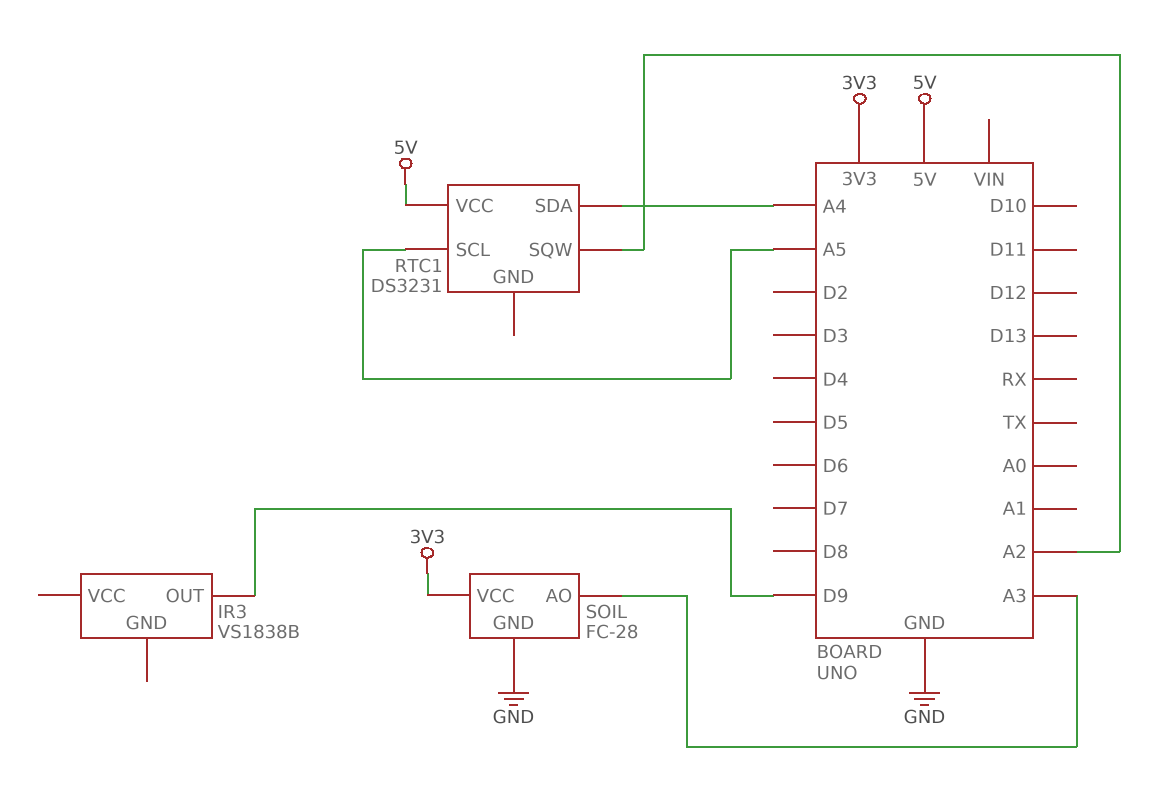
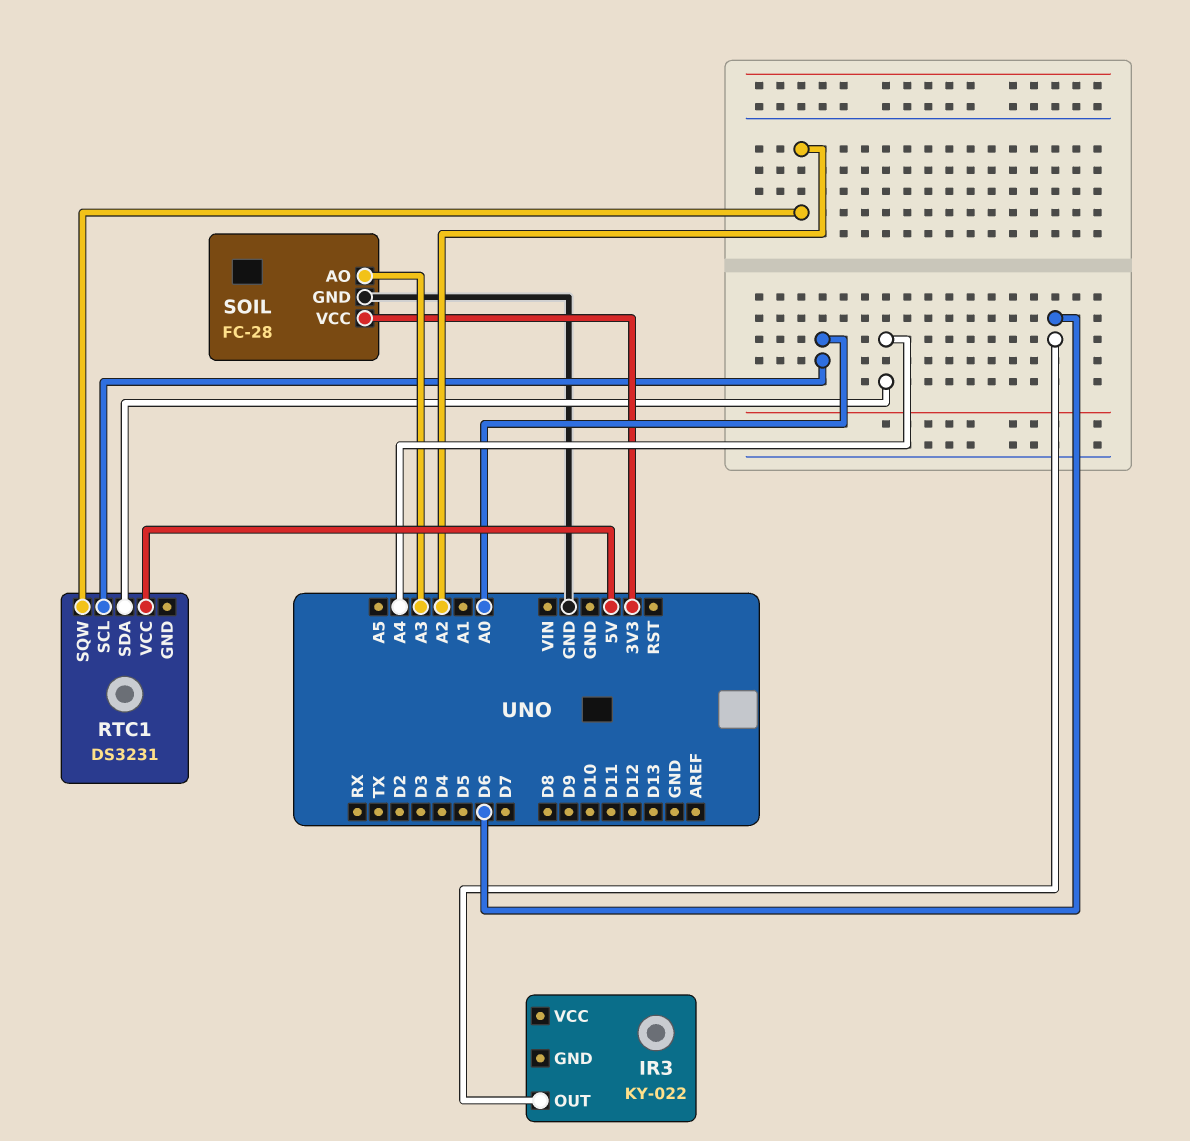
IR3: VS1838B -> KY-022
IR3 pin OUT: D9 -> D6
RTC1 pin SCL: A5 -> A0

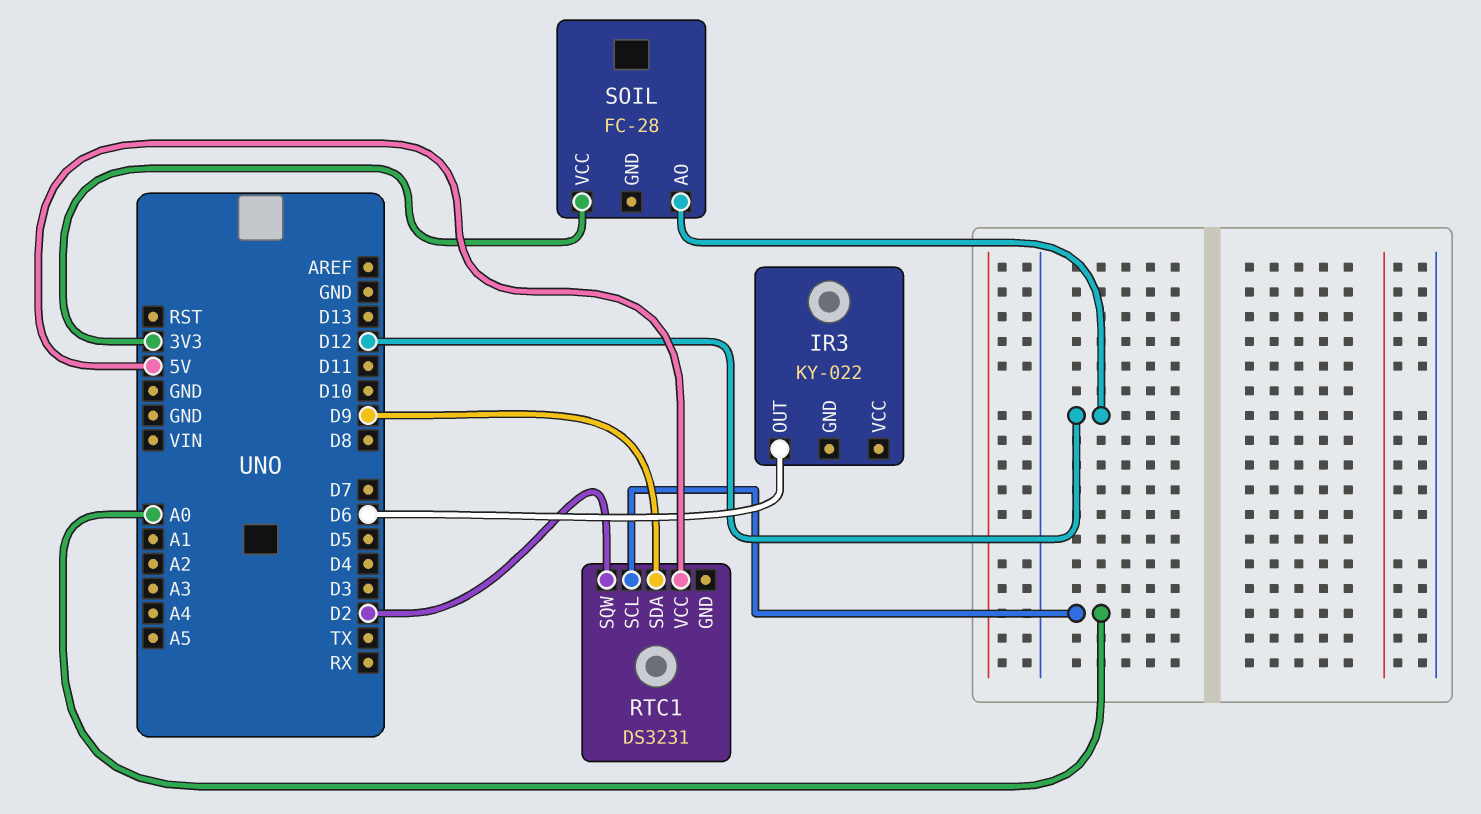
RTC1 pin SDA: A4 -> D9
RTC1 pin SQW: A2 -> D2
SOIL pin AO: A3 -> D12
SOIL pin GND: GND -> none

